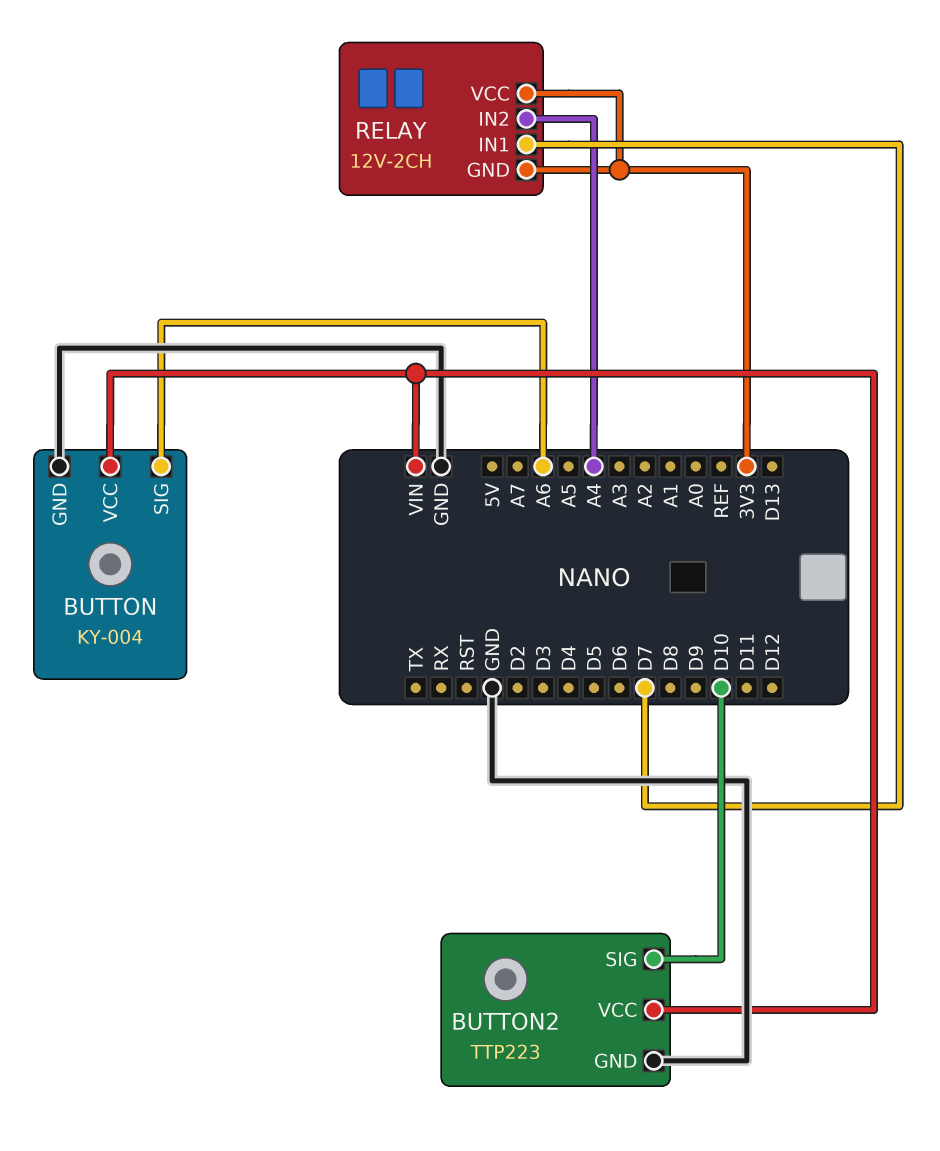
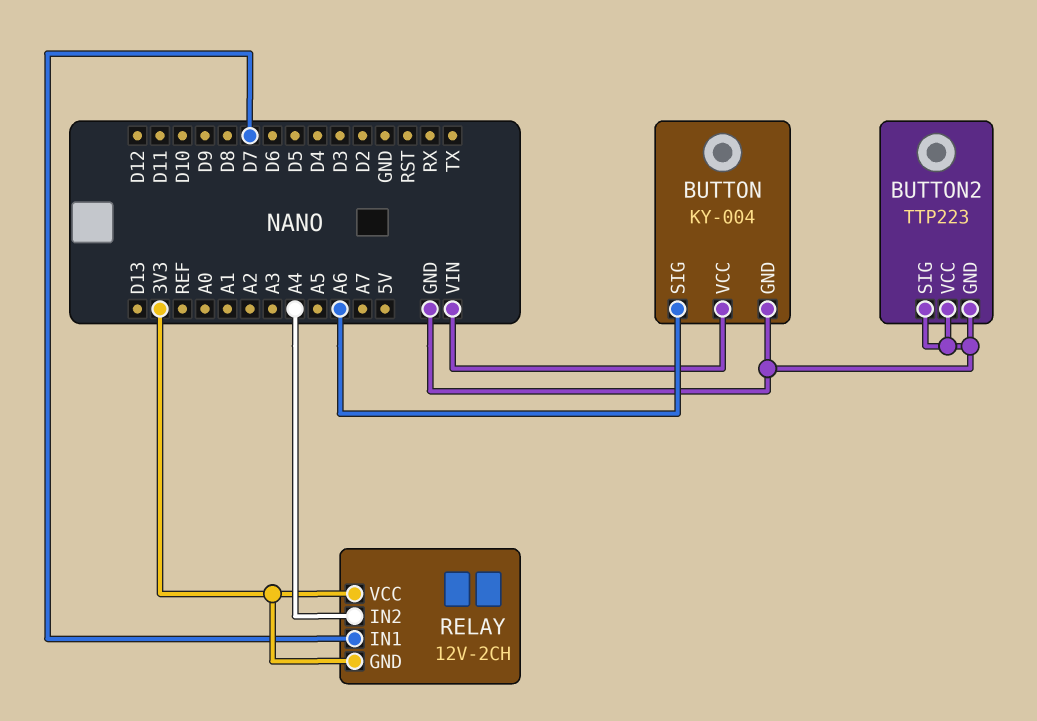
BUTTON2 pin SIG: D10 -> GND
BUTTON2 pin VCC: VIN -> GND

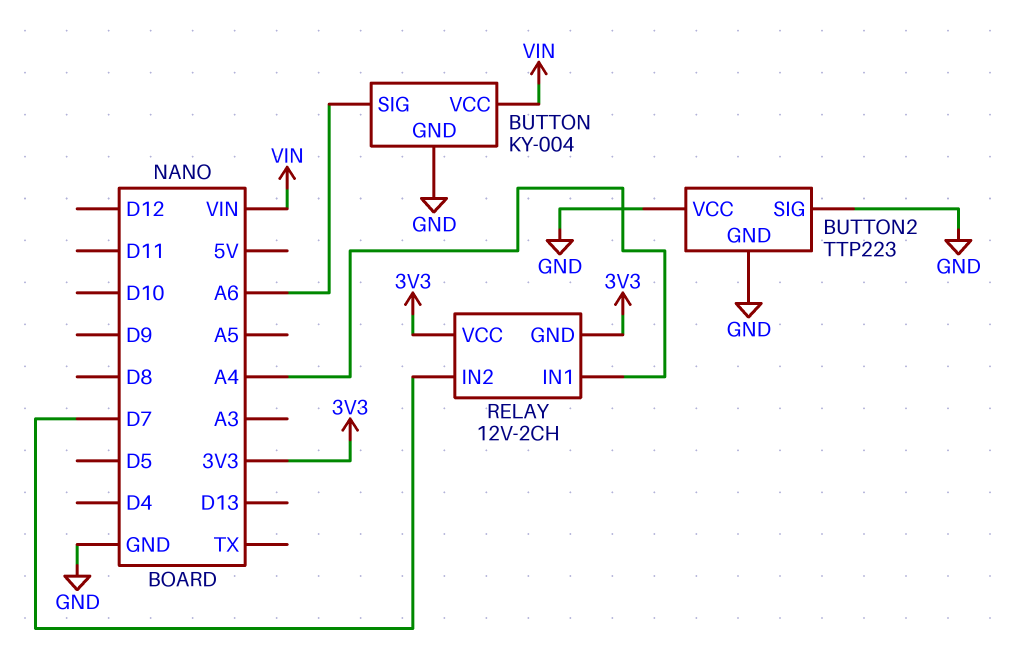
RELAY pin IN1: D7 -> A4
RELAY pin IN2: A4 -> D7

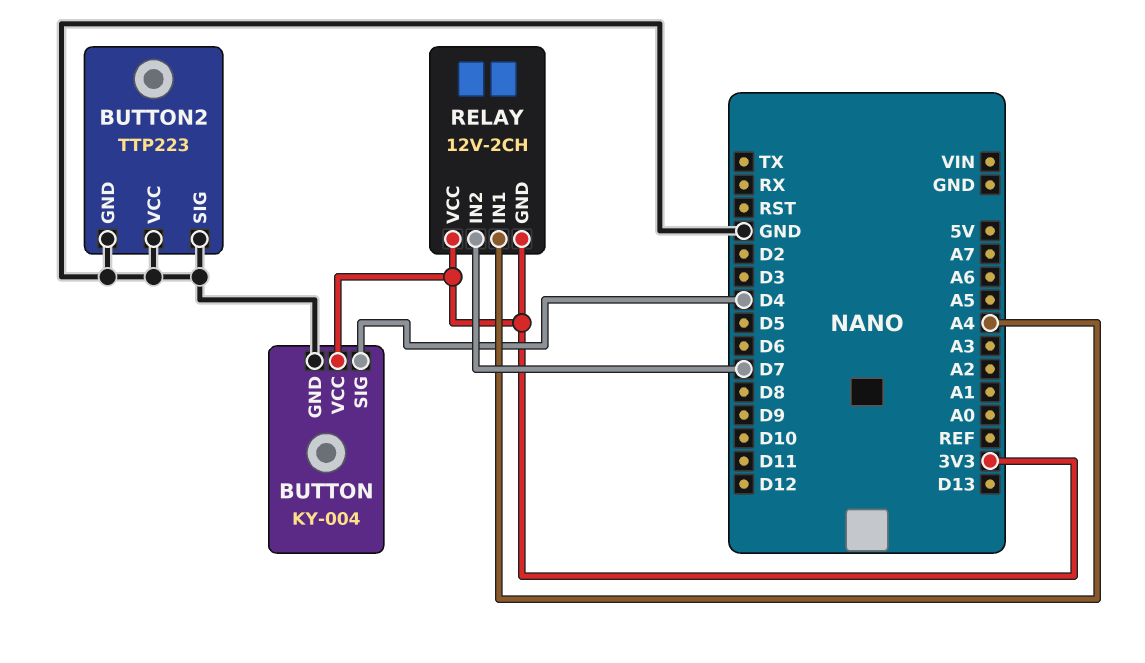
BUTTON pin SIG: A6 -> D4
BUTTON pin VCC: VIN -> 3V3

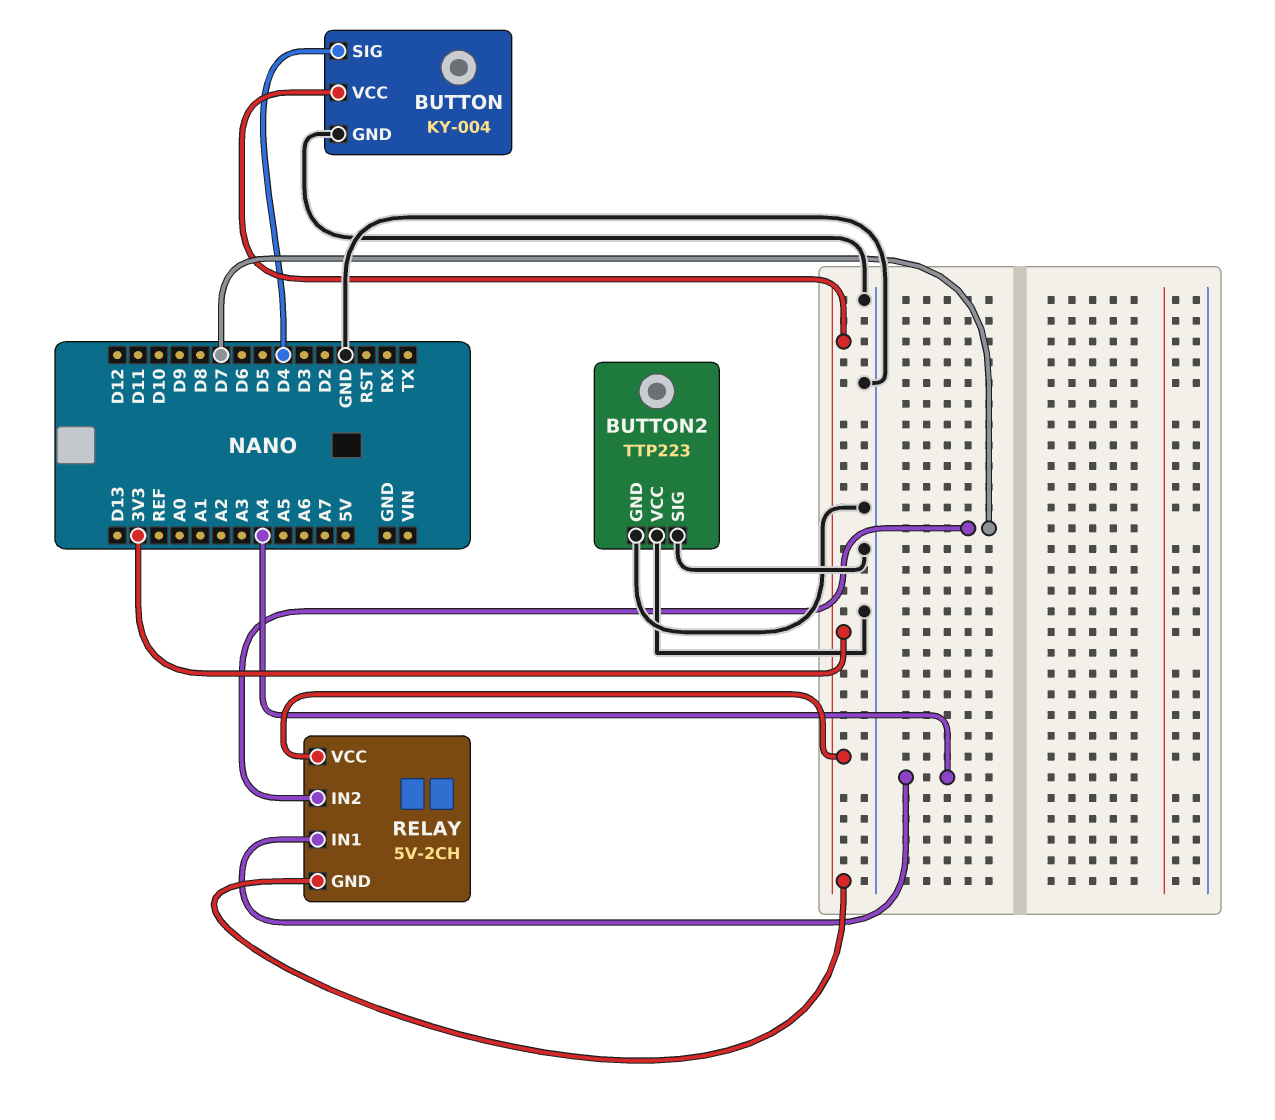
RELAY: 12V-2CH -> 5V-2CH

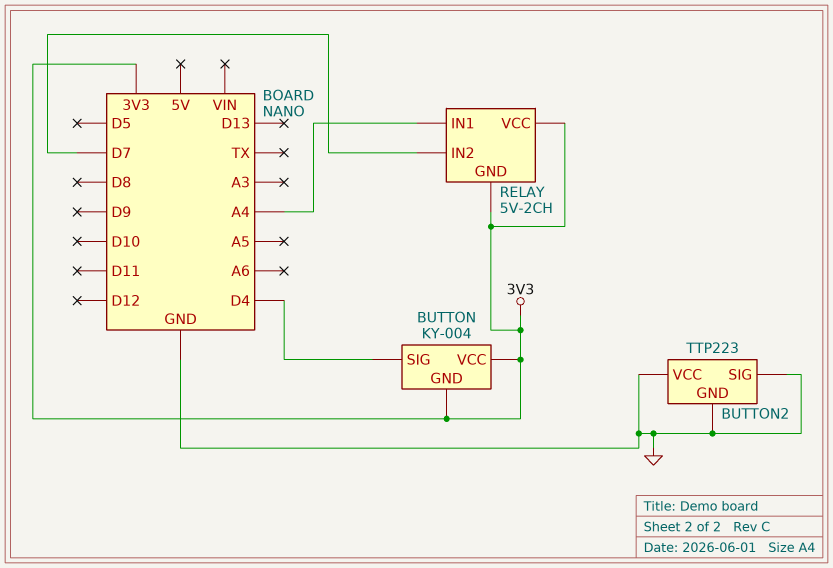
BUTTON pin GND: GND -> 3V3

